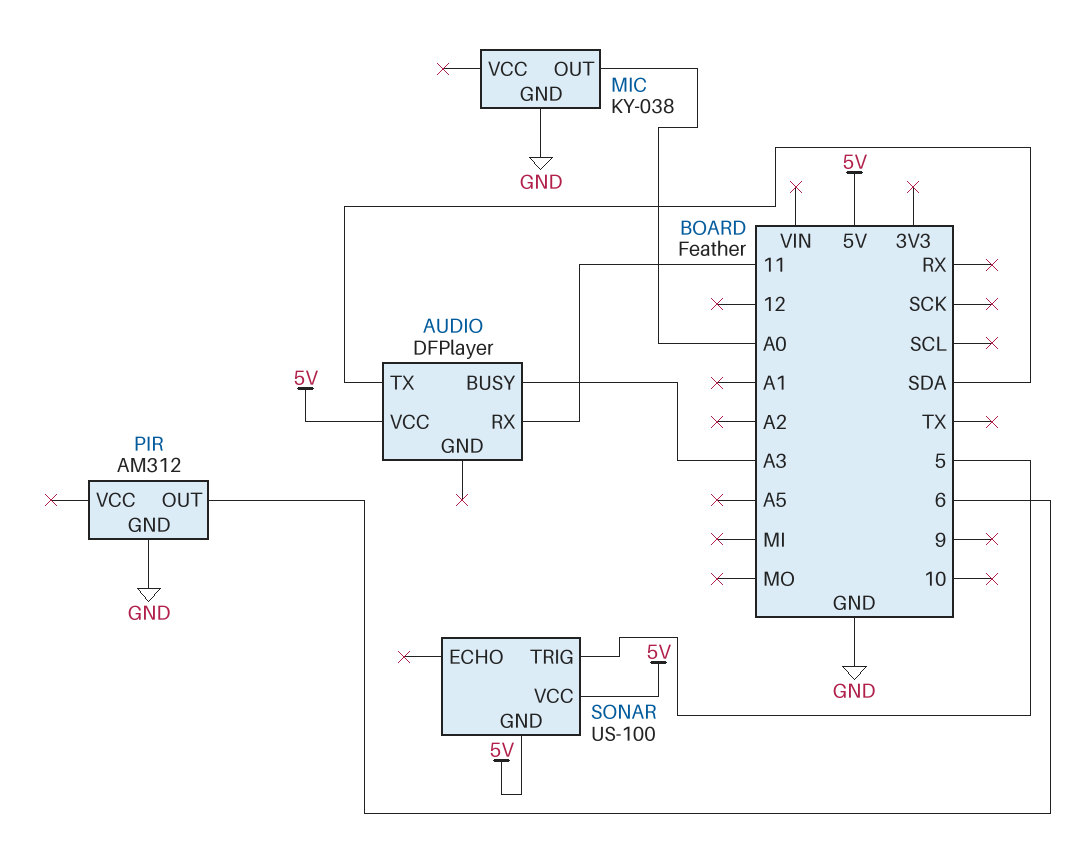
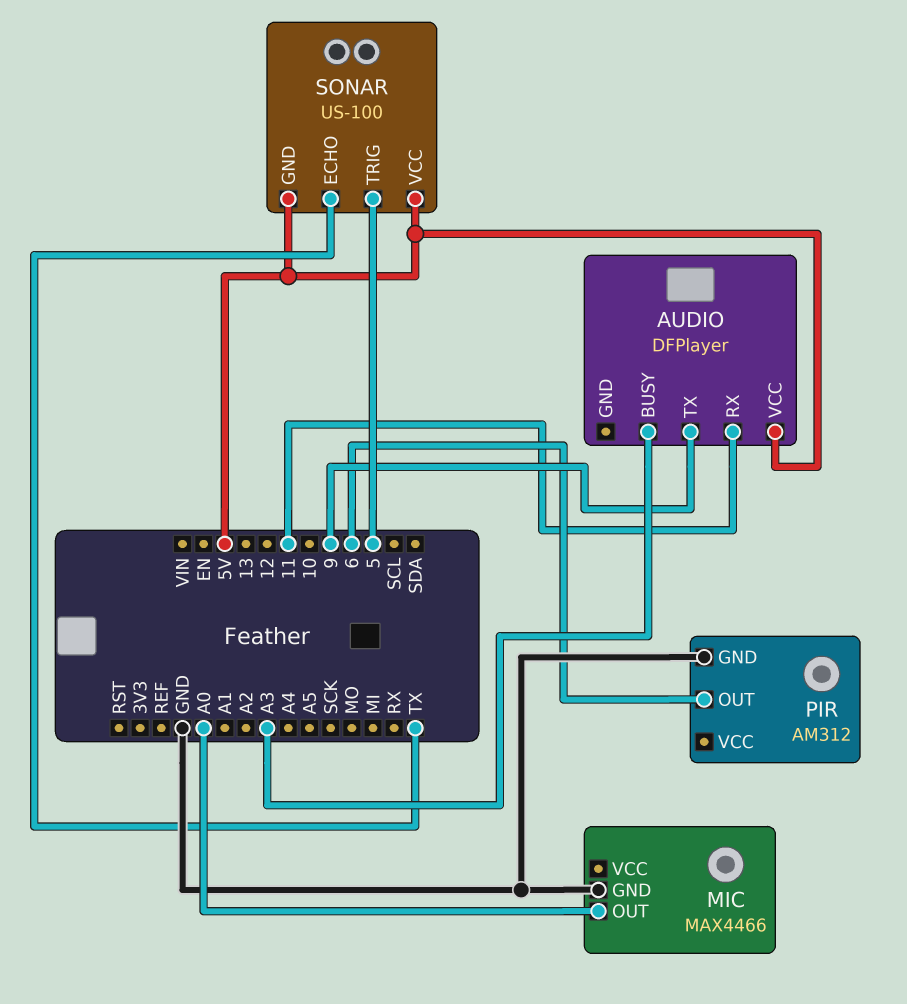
AUDIO pin TX: SDA -> 9
MIC: KY-038 -> MAX4466
SONAR pin ECHO: none -> TX

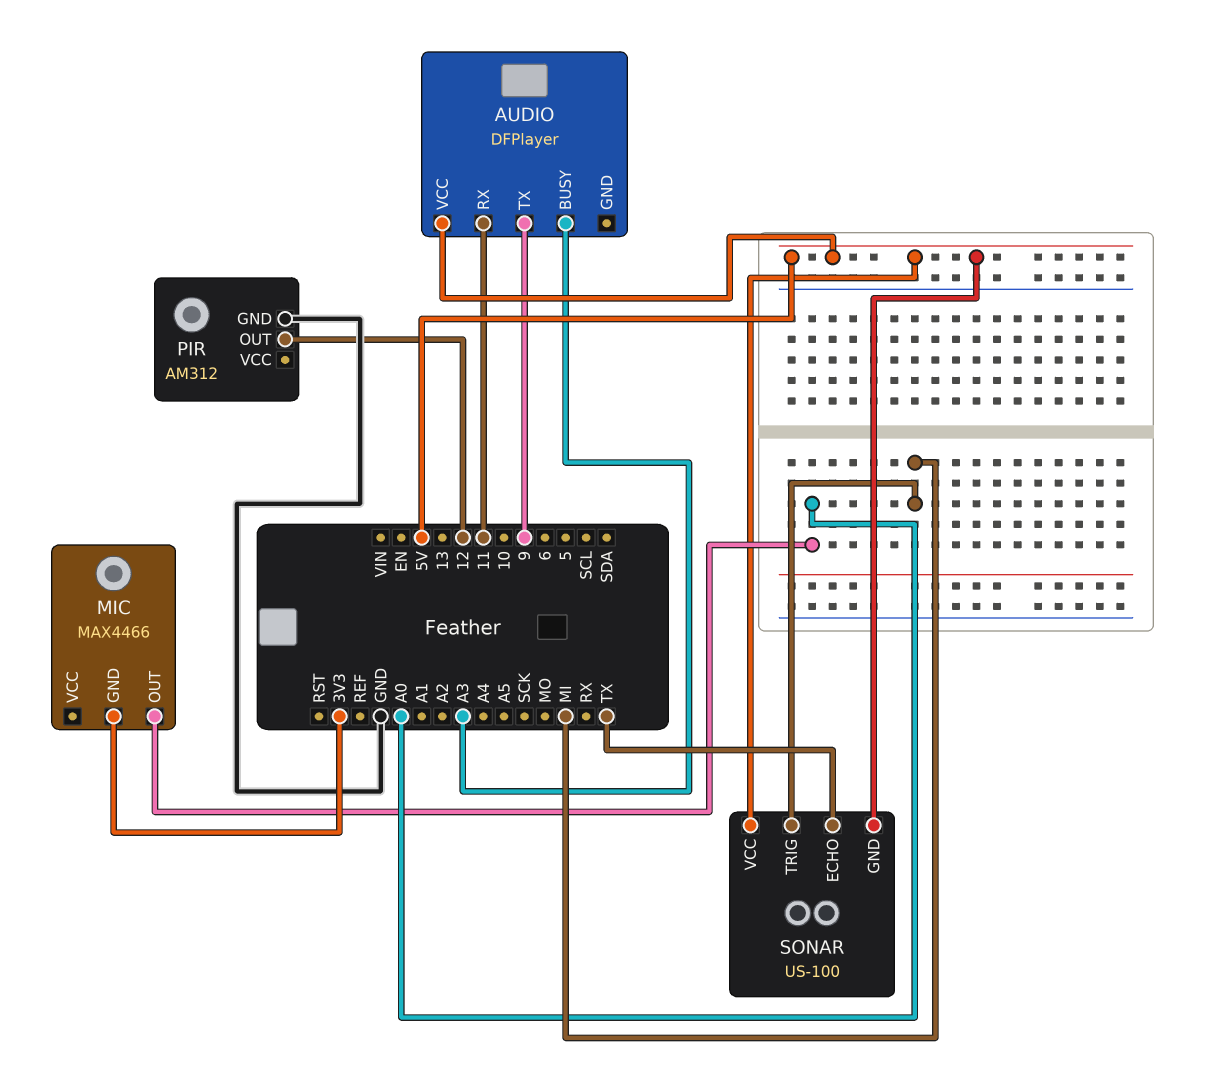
MIC pin GND: GND -> 3V3
PIR pin OUT: 6 -> 12
SONAR pin TRIG: 5 -> MI

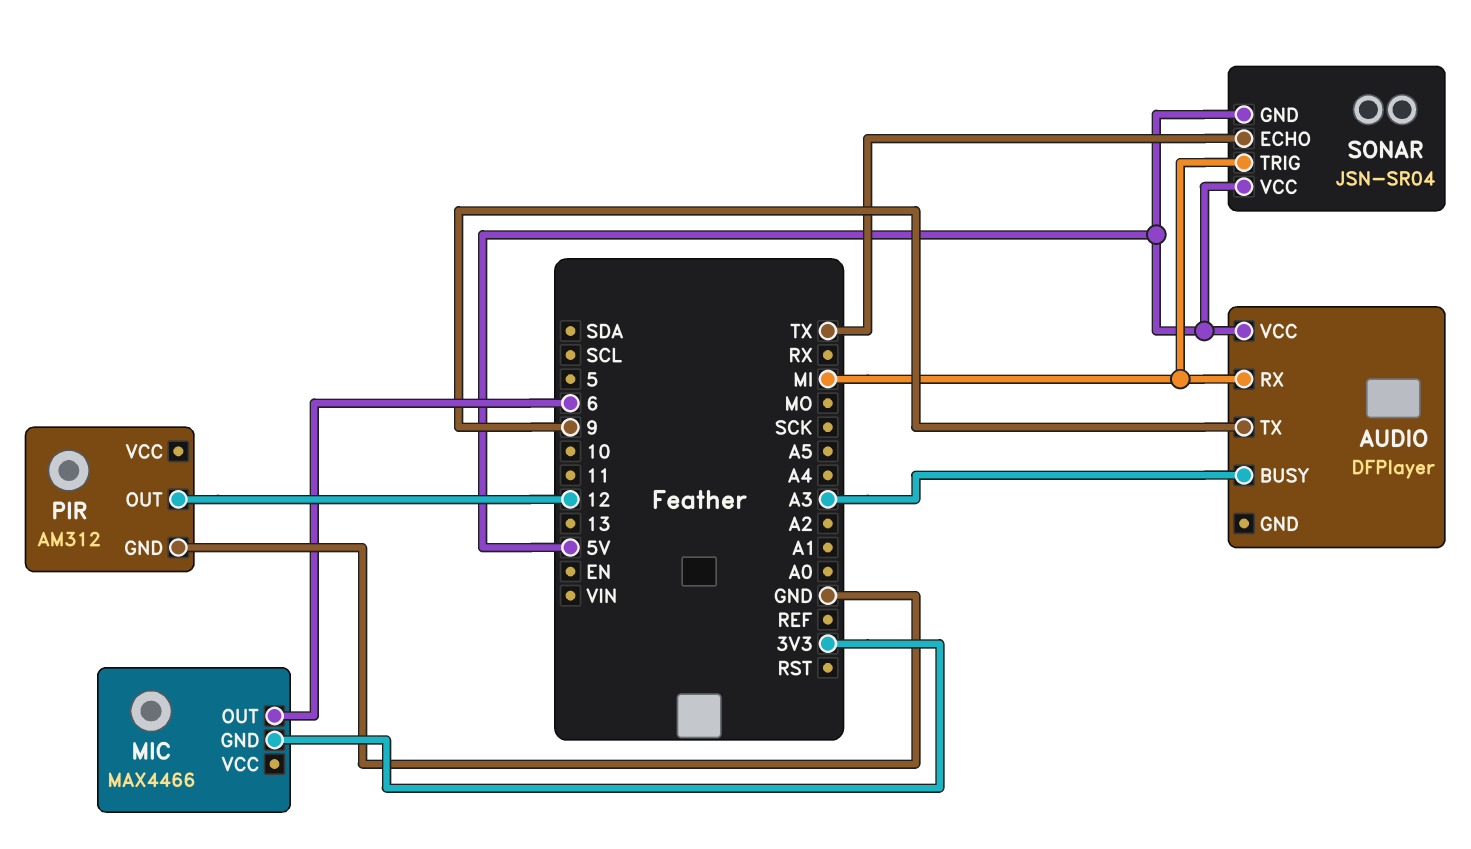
AUDIO pin RX: 11 -> MI
MIC pin OUT: A0 -> 6
SONAR: US-100 -> JSN-SR04

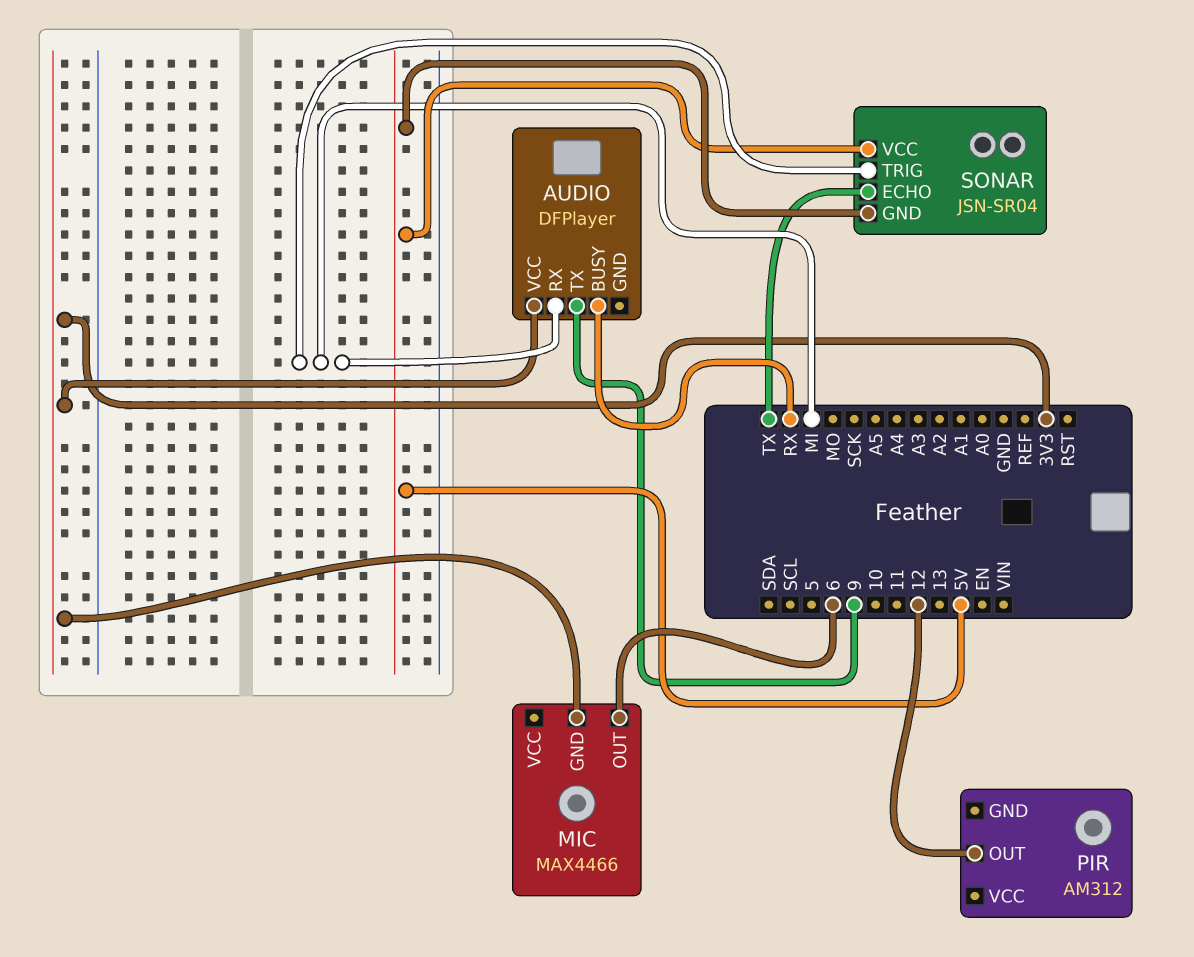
AUDIO pin BUSY: A3 -> RX
AUDIO pin VCC: 5V -> 3V3
PIR pin GND: GND -> none

